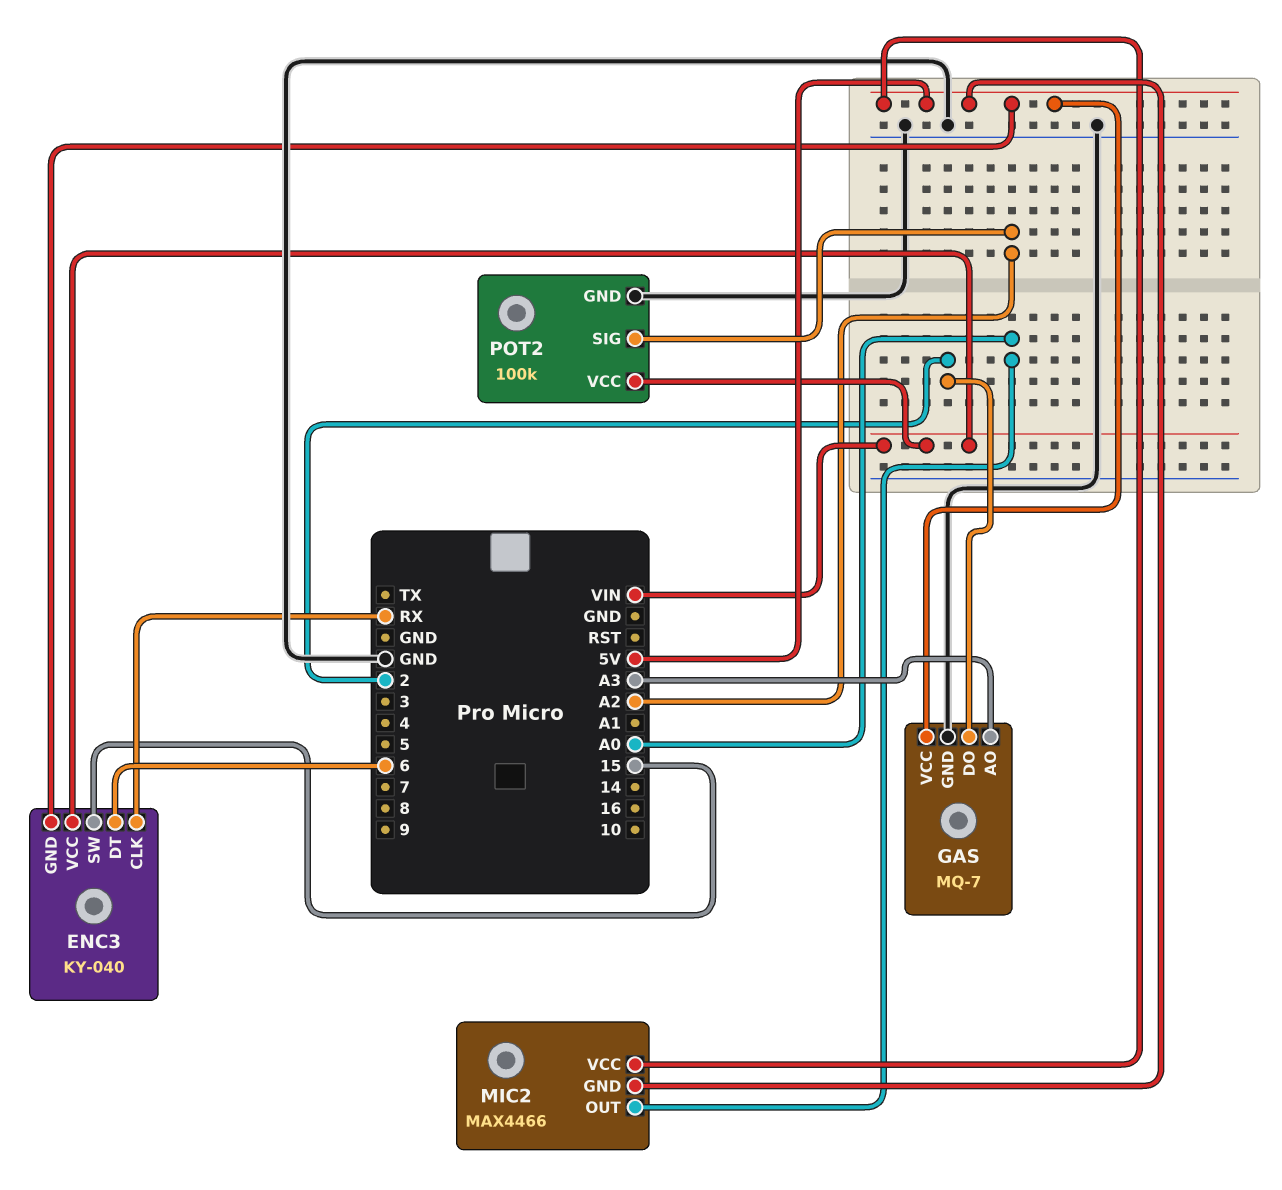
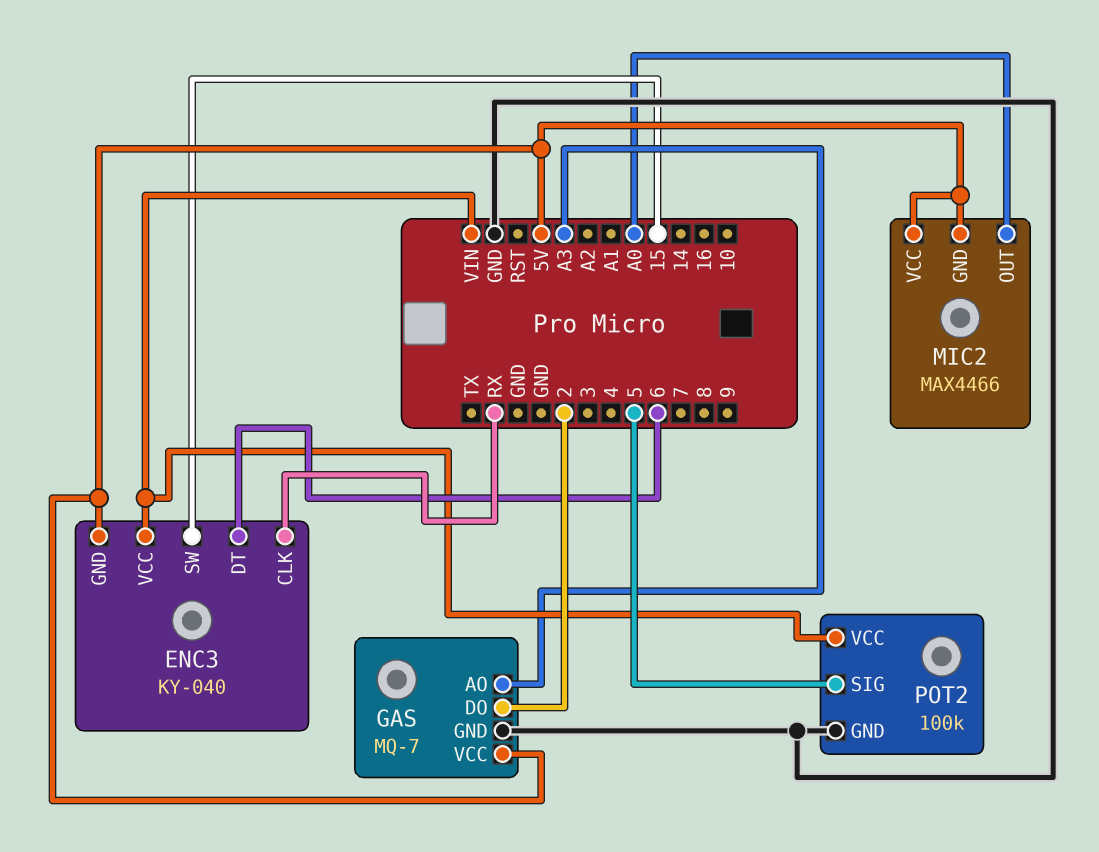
POT2 pin SIG: A2 -> 5

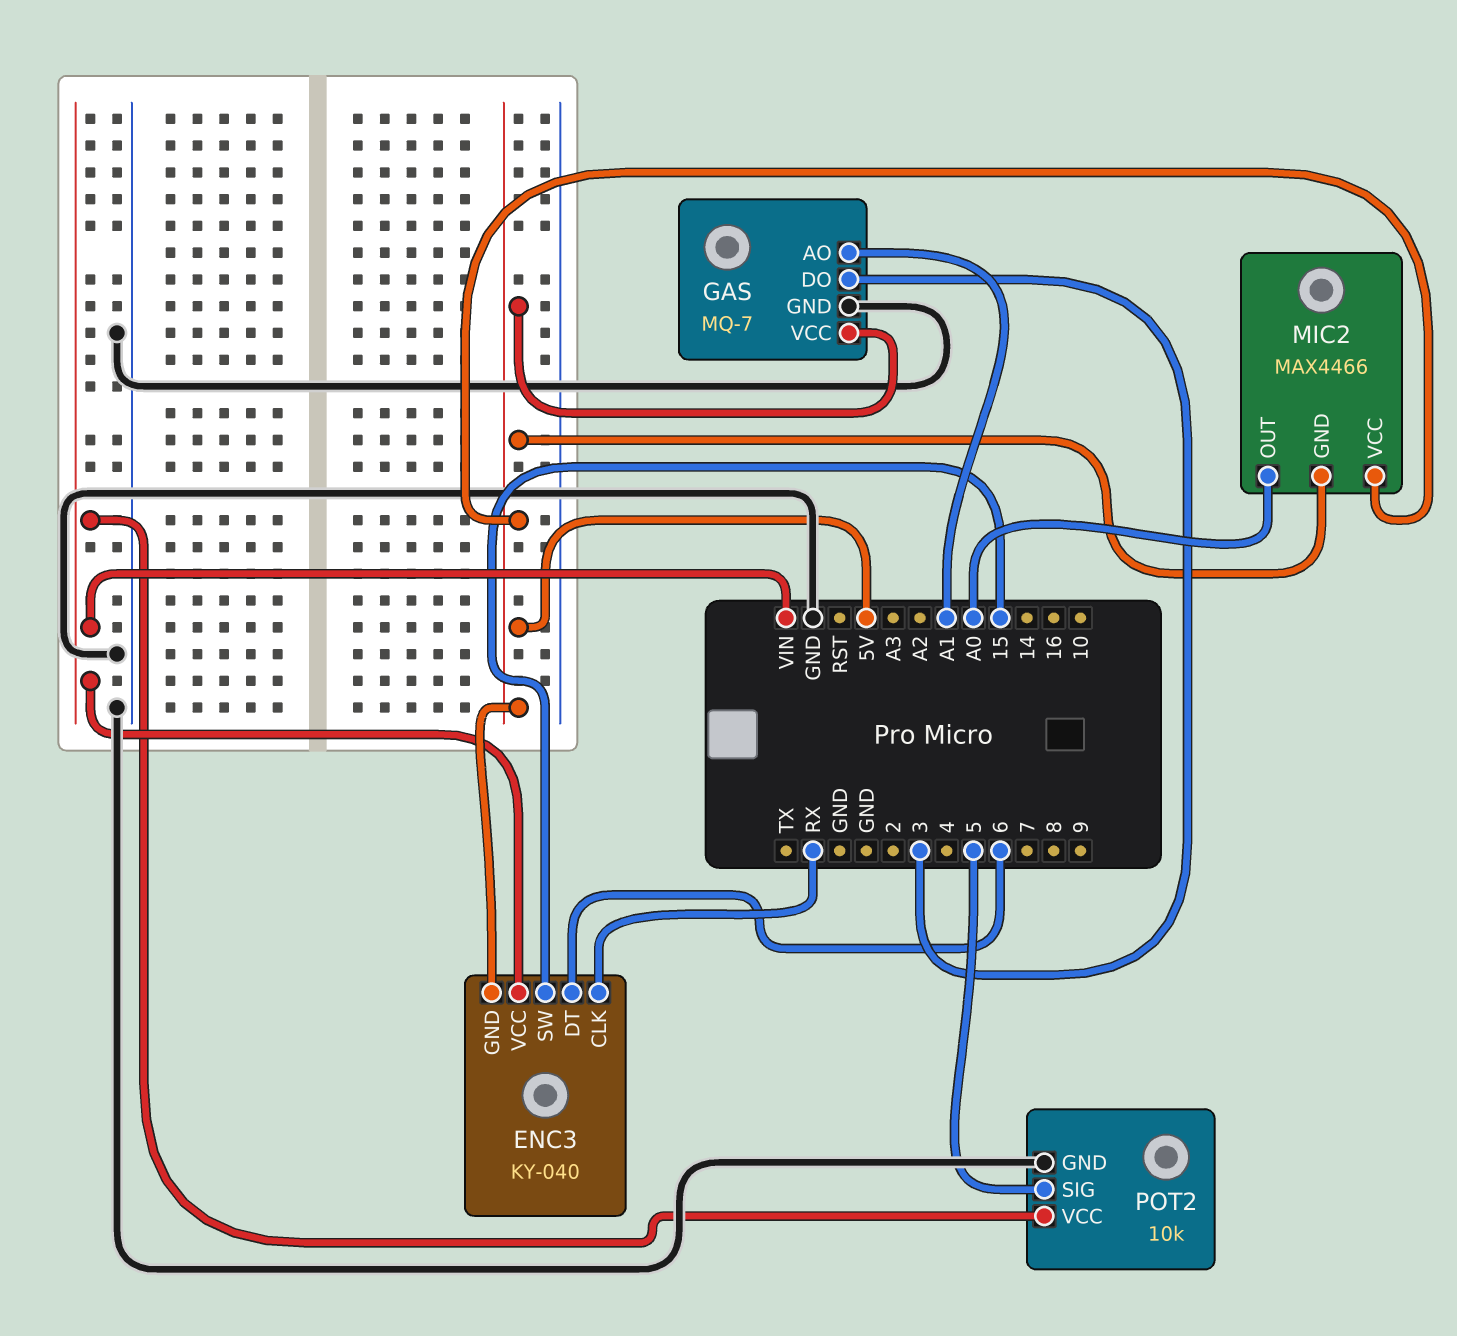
GAS pin AO: A3 -> A1
GAS pin DO: 2 -> 3
POT2: 100k -> 10k

